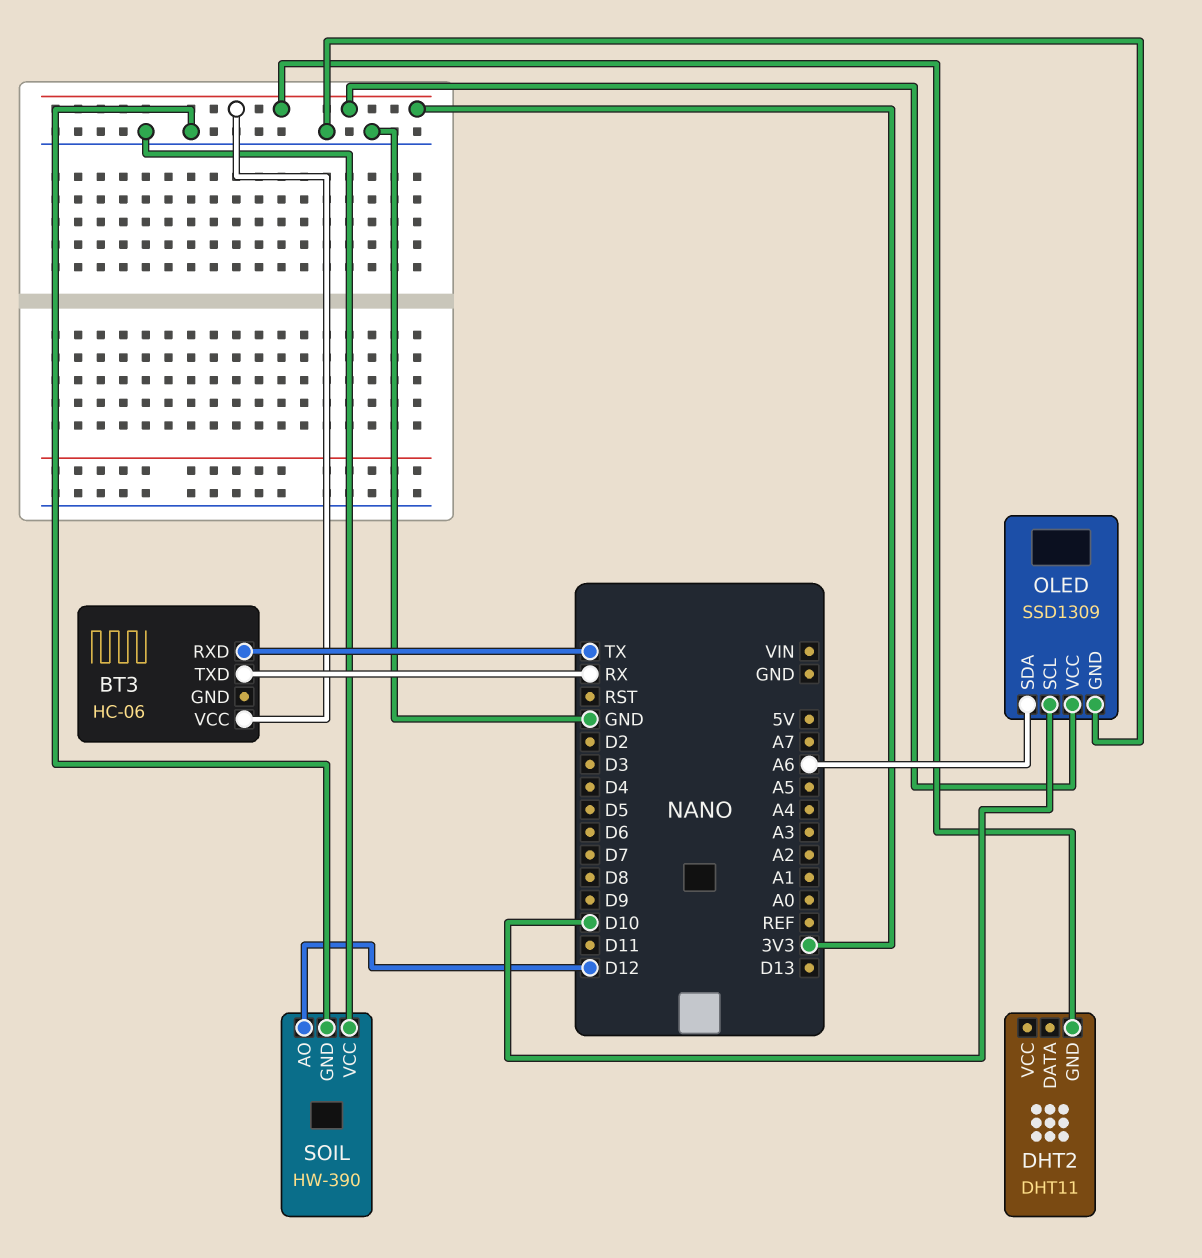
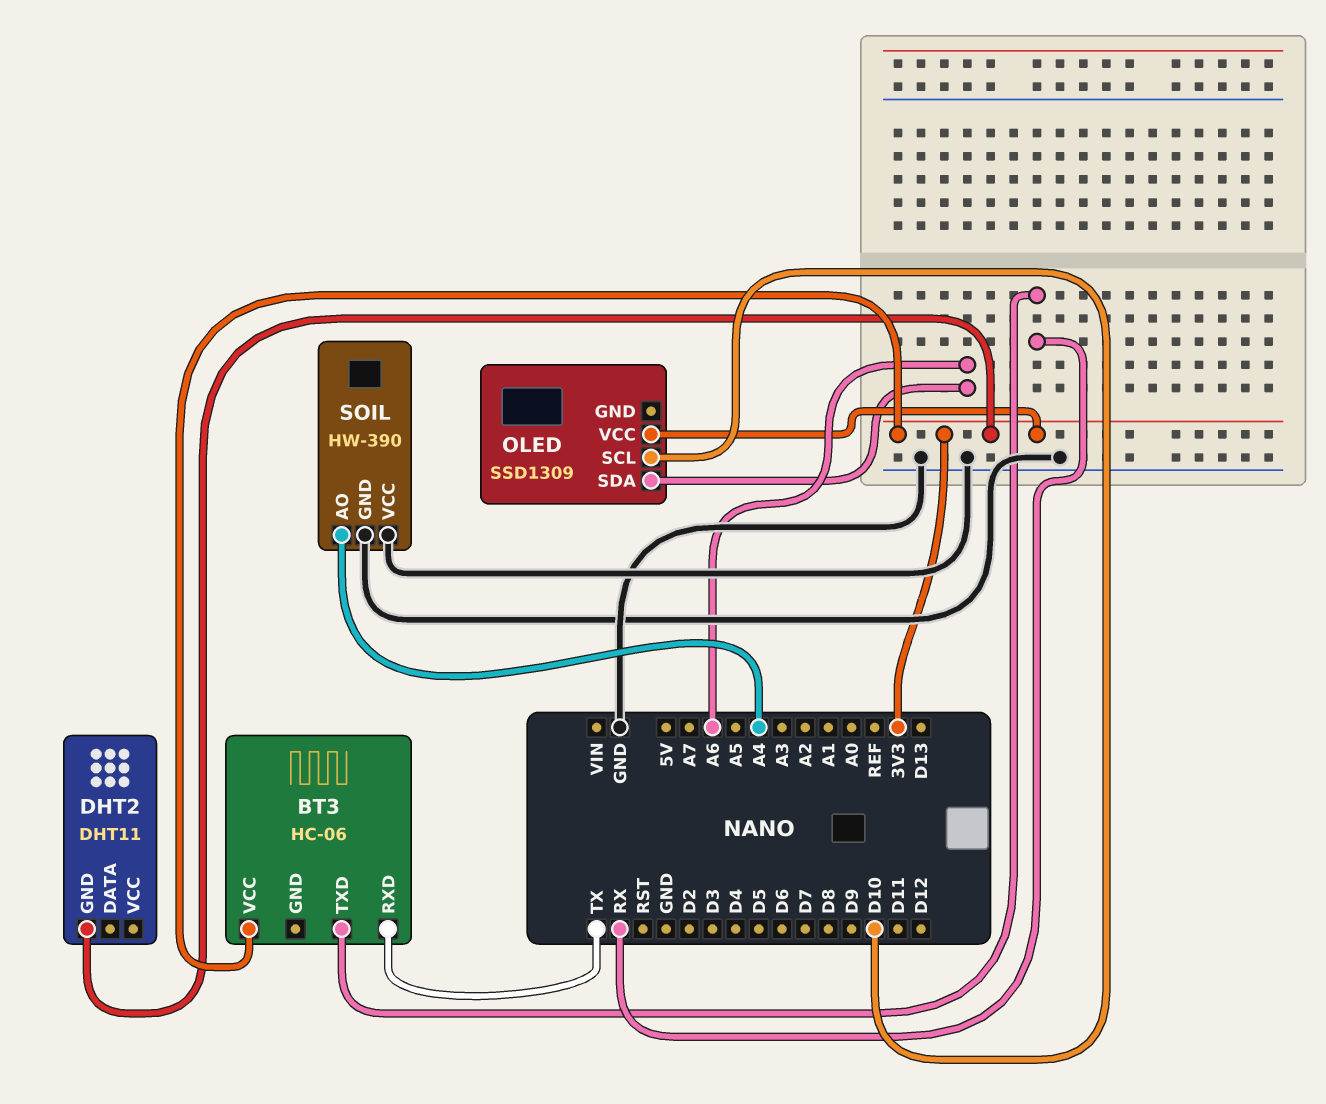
OLED pin GND: GND -> none
SOIL pin AO: D12 -> A4

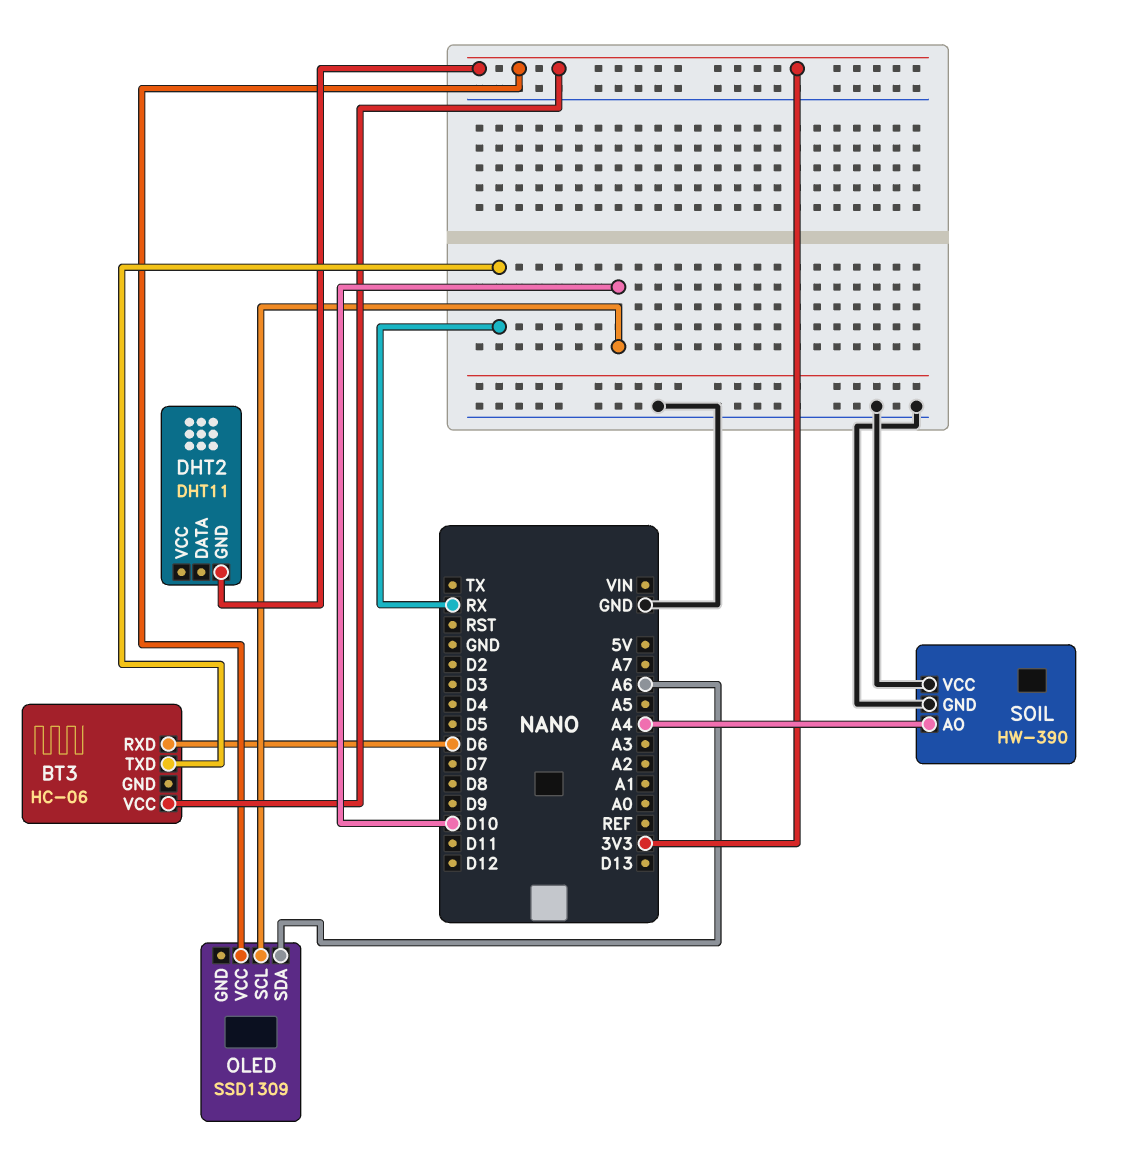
BT3 pin RXD: TX -> D6

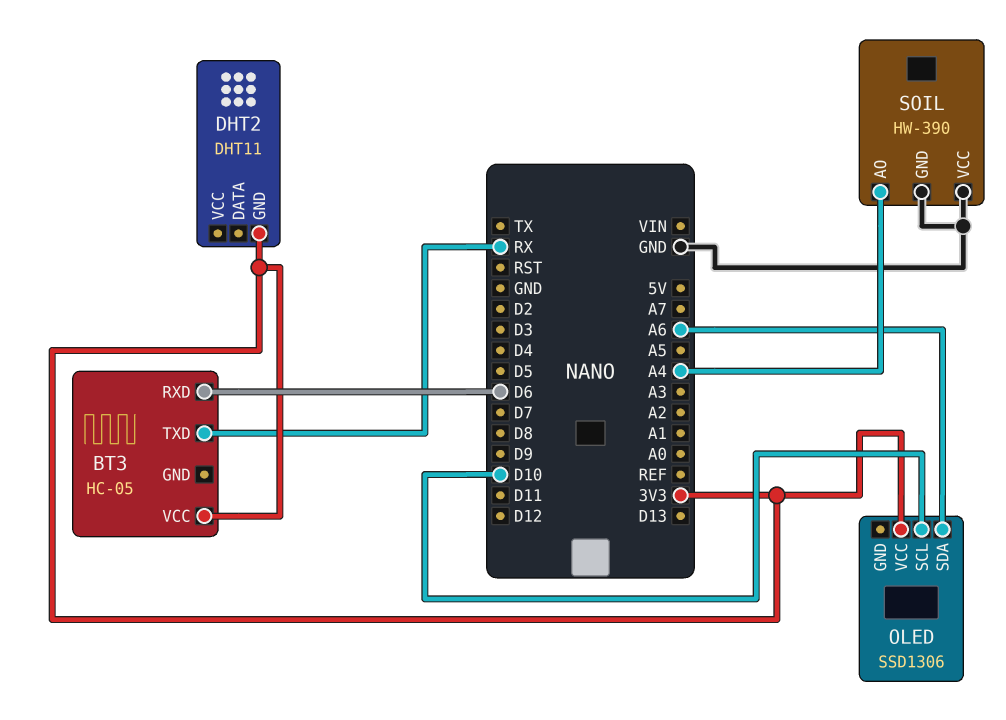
BT3: HC-06 -> HC-05
OLED: SSD1309 -> SSD1306

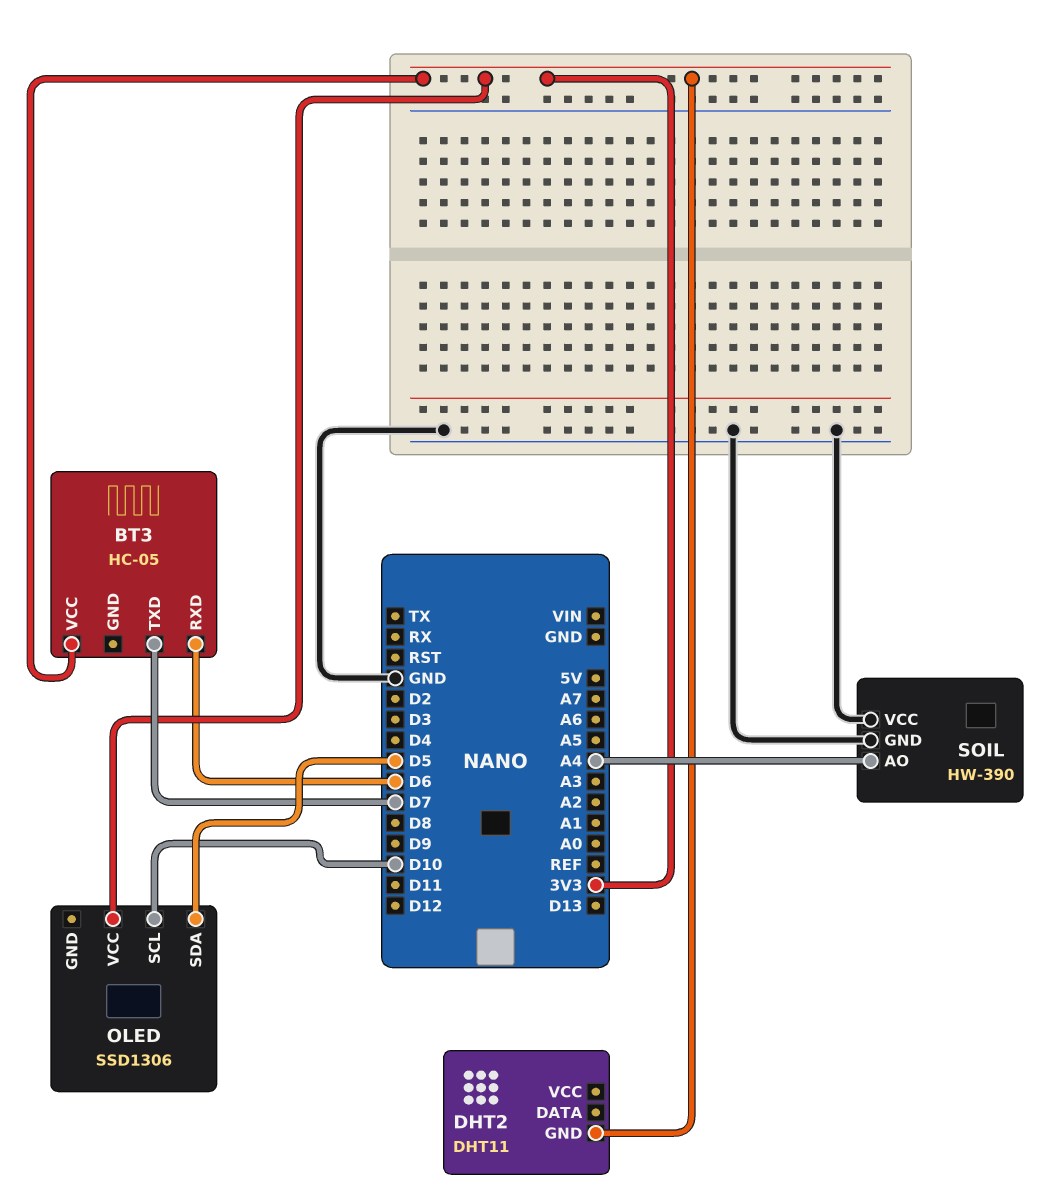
BT3 pin TXD: RX -> D7
OLED pin SDA: A6 -> D5

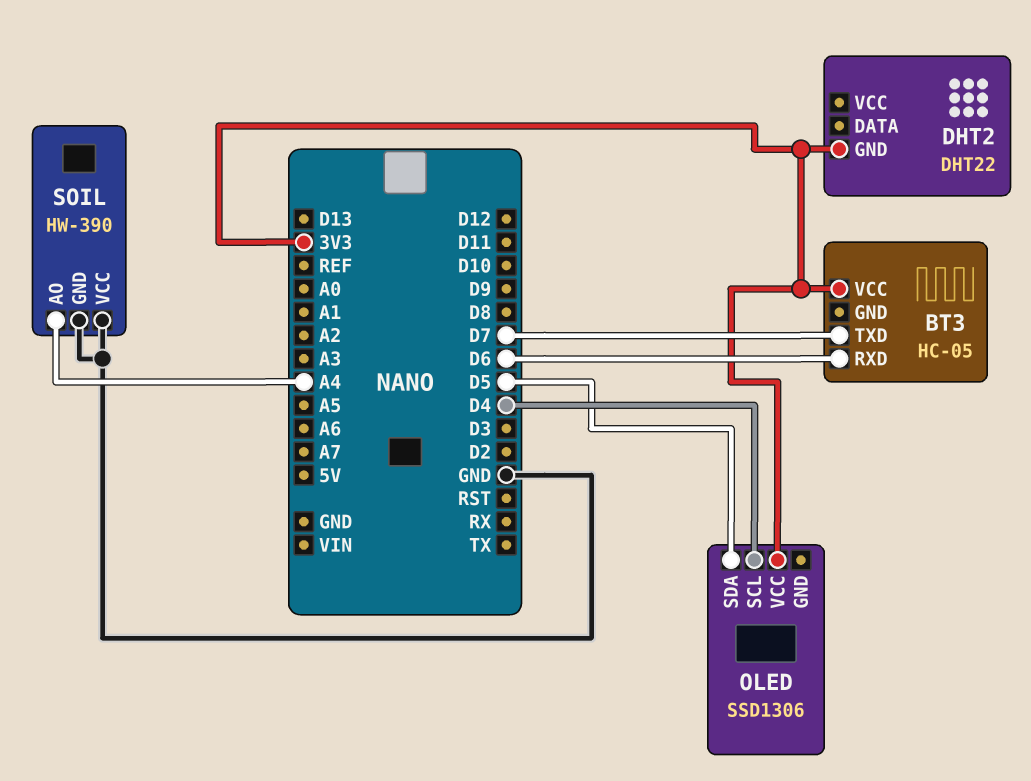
DHT2: DHT11 -> DHT22
OLED pin SCL: D10 -> D4

